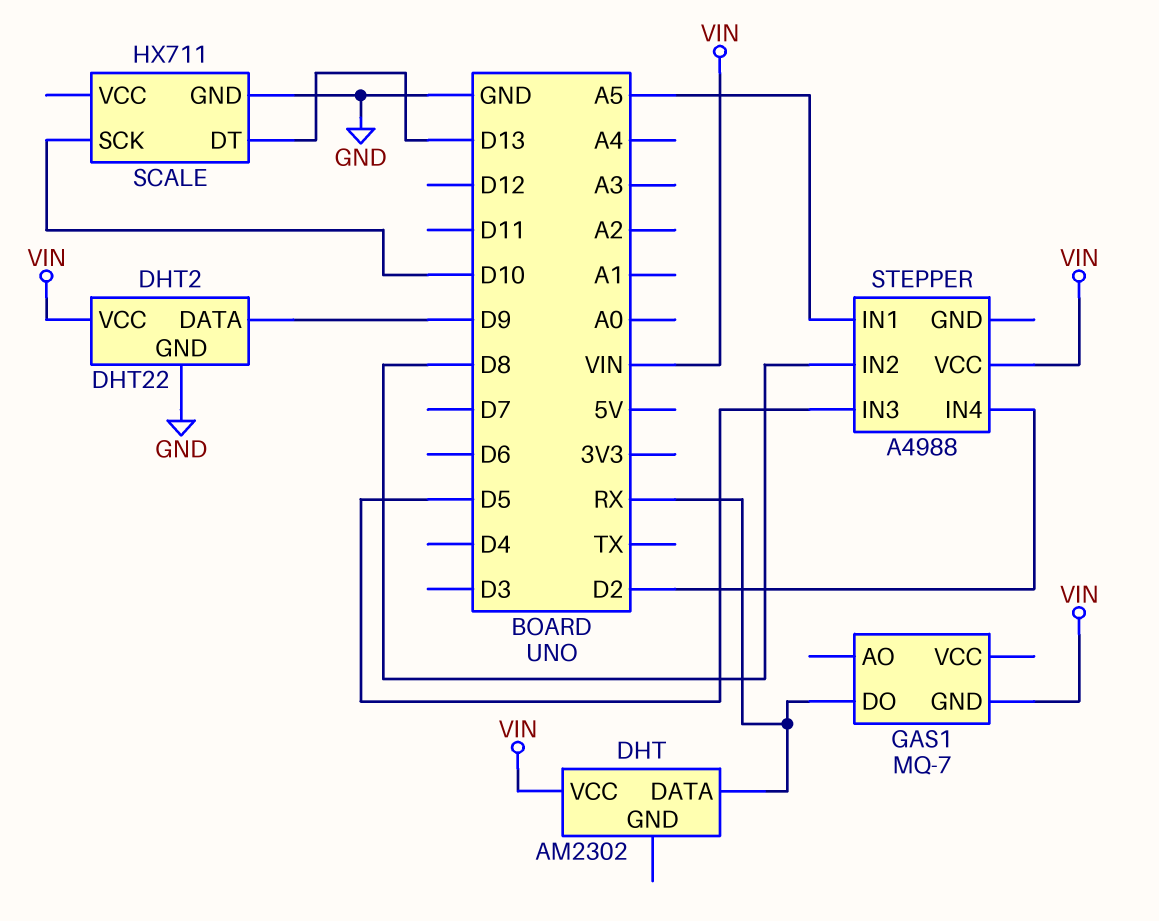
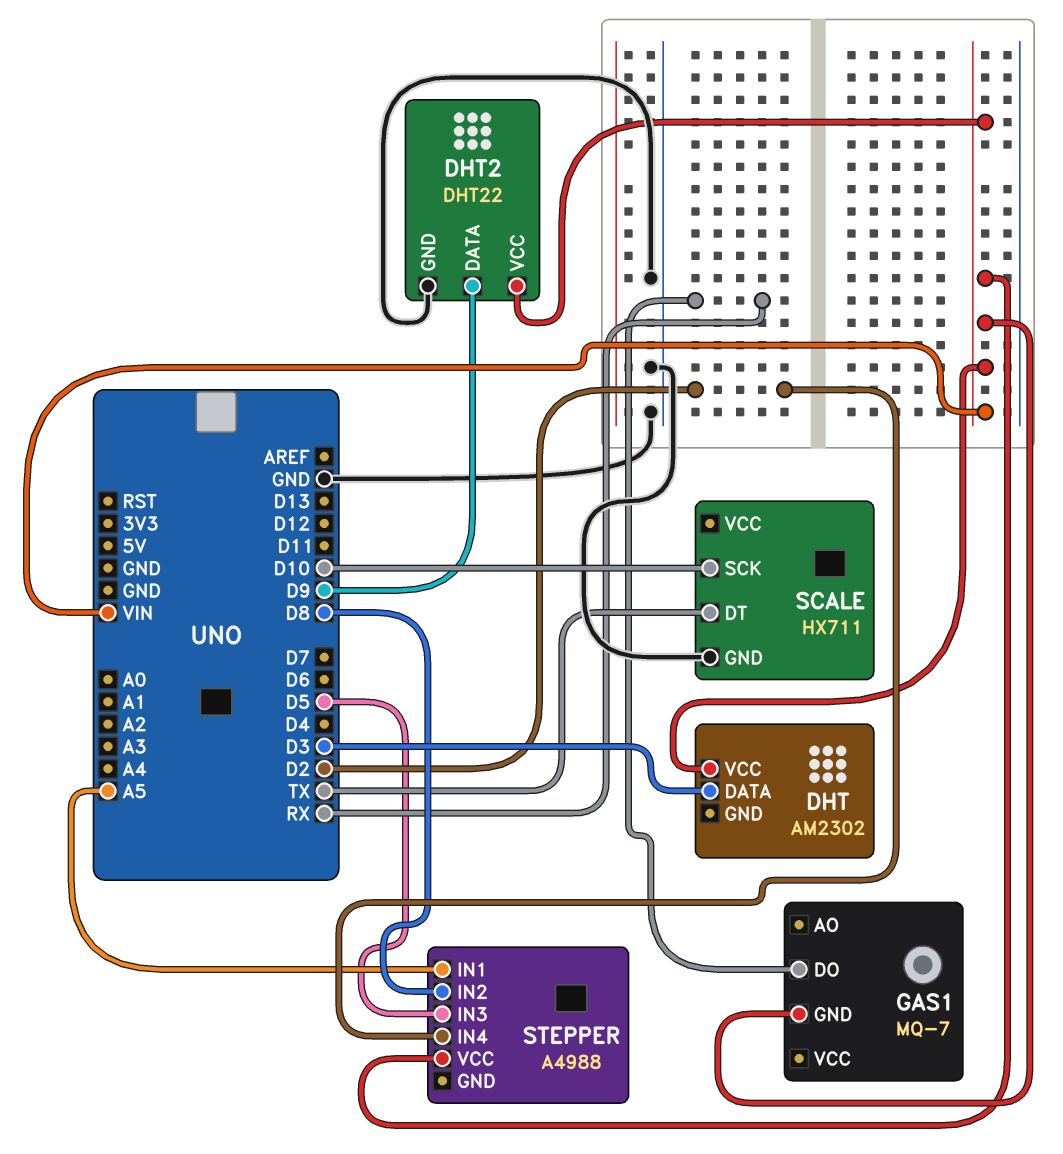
DHT pin DATA: RX -> D3
SCALE pin DT: D13 -> TX

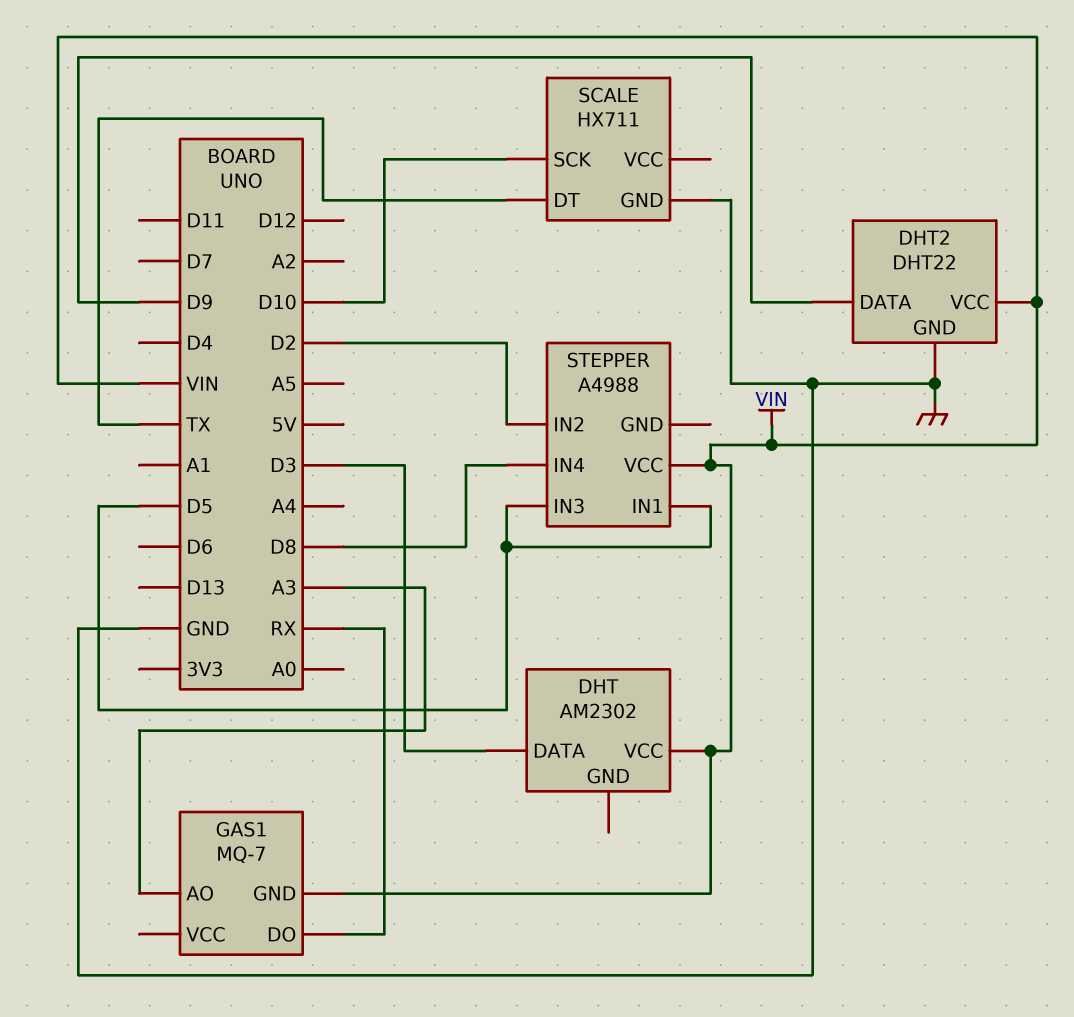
GAS1 pin AO: none -> A3
STEPPER pin IN1: A5 -> D5
STEPPER pin IN2: D8 -> D2
STEPPER pin IN4: D2 -> D8

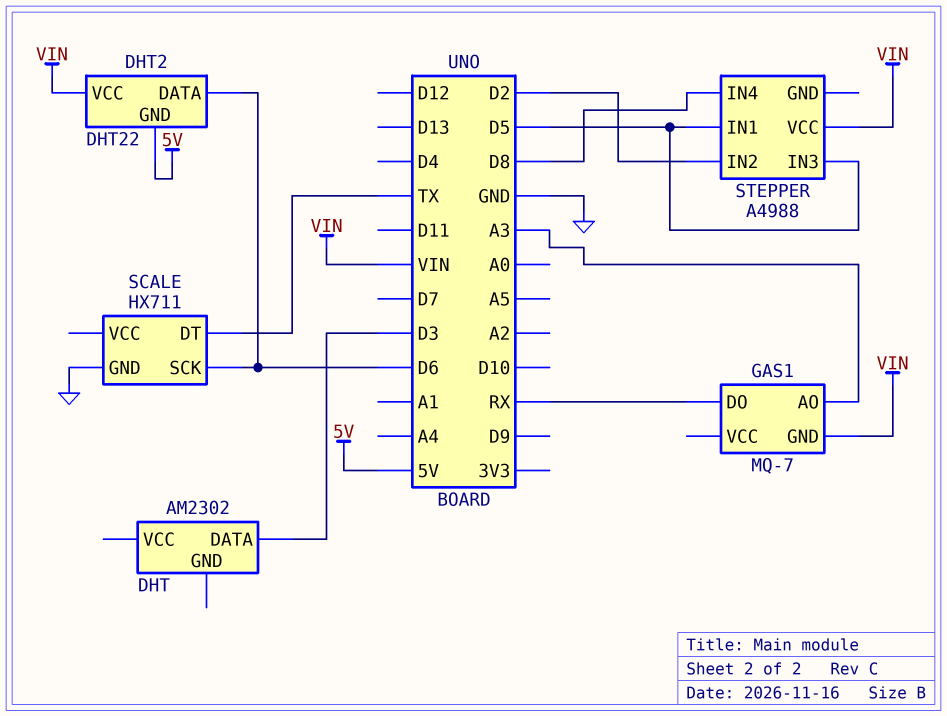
DHT pin VCC: VIN -> none
DHT2 pin DATA: D9 -> D6
DHT2 pin GND: GND -> 5V
SCALE pin SCK: D10 -> D6

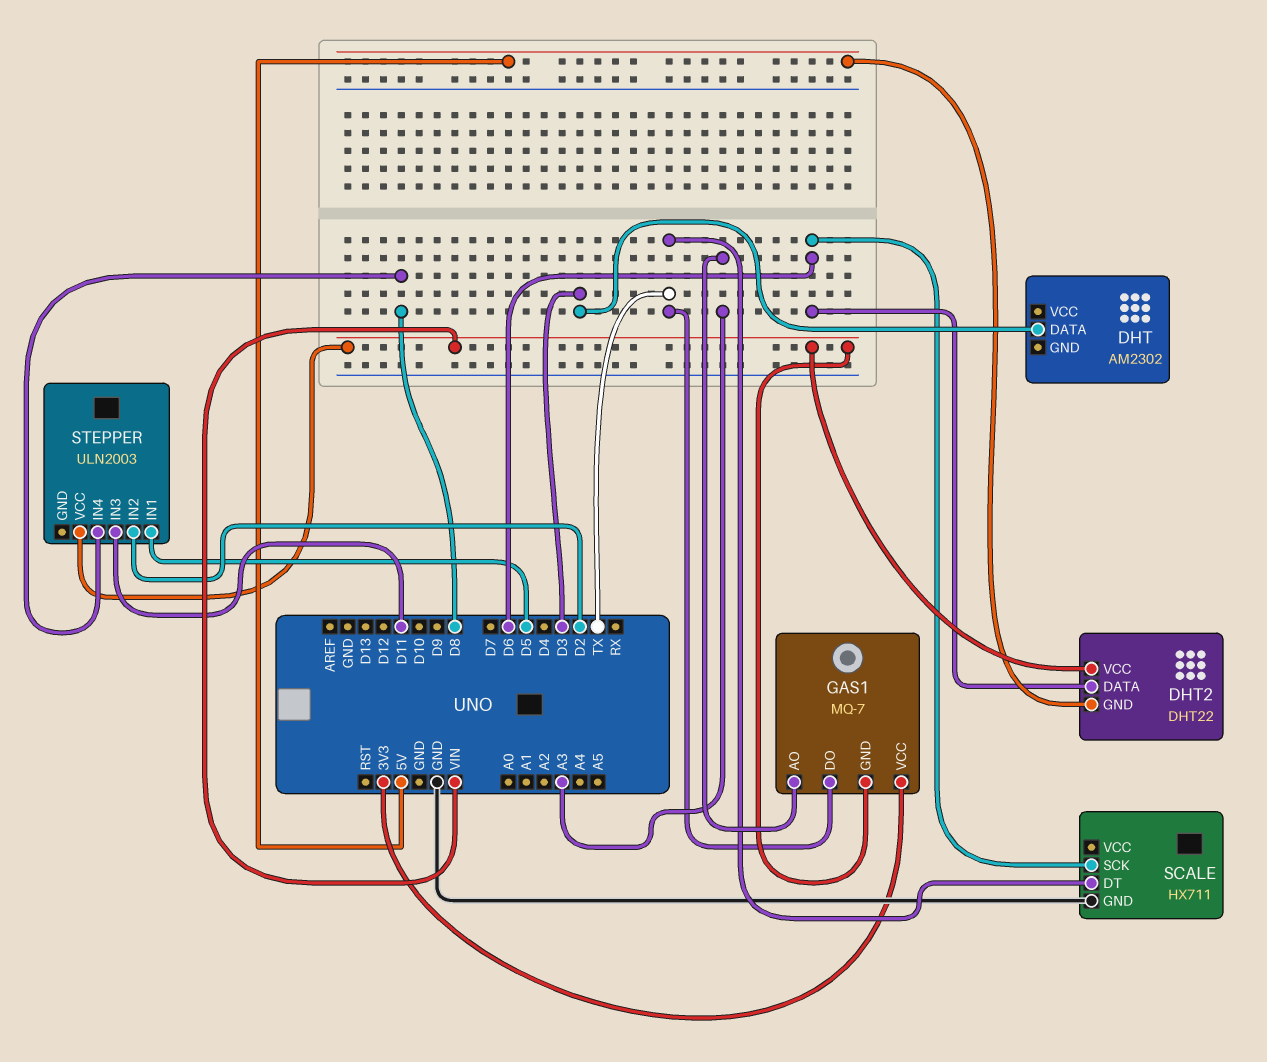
GAS1 pin DO: RX -> TX
GAS1 pin VCC: none -> 3V3
STEPPER: A4988 -> ULN2003
STEPPER pin IN3: D5 -> D11

